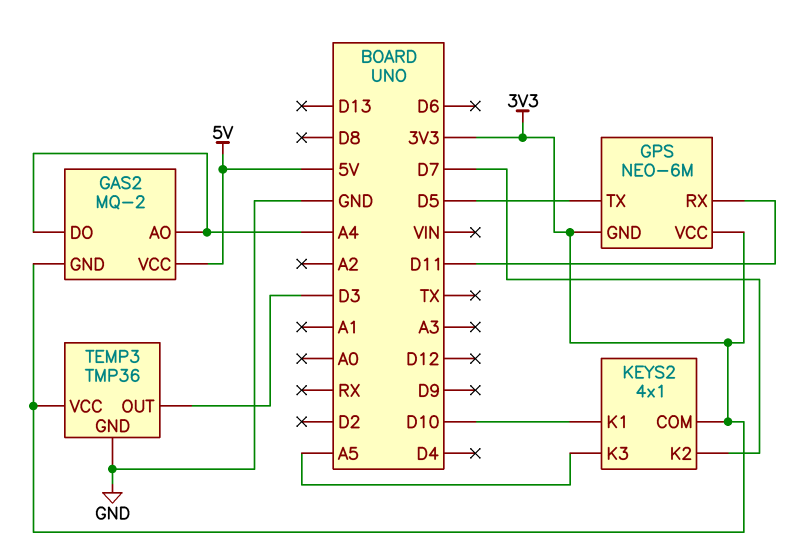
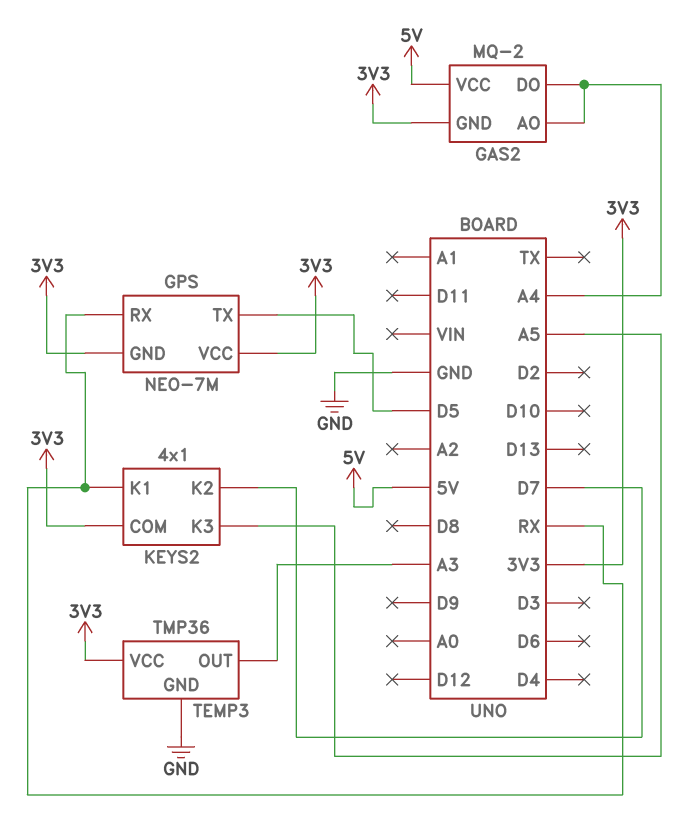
GPS: NEO-6M -> NEO-7M
GPS pin RX: D11 -> RX
KEYS2 pin K1: D10 -> RX
TEMP3 pin OUT: D3 -> A3

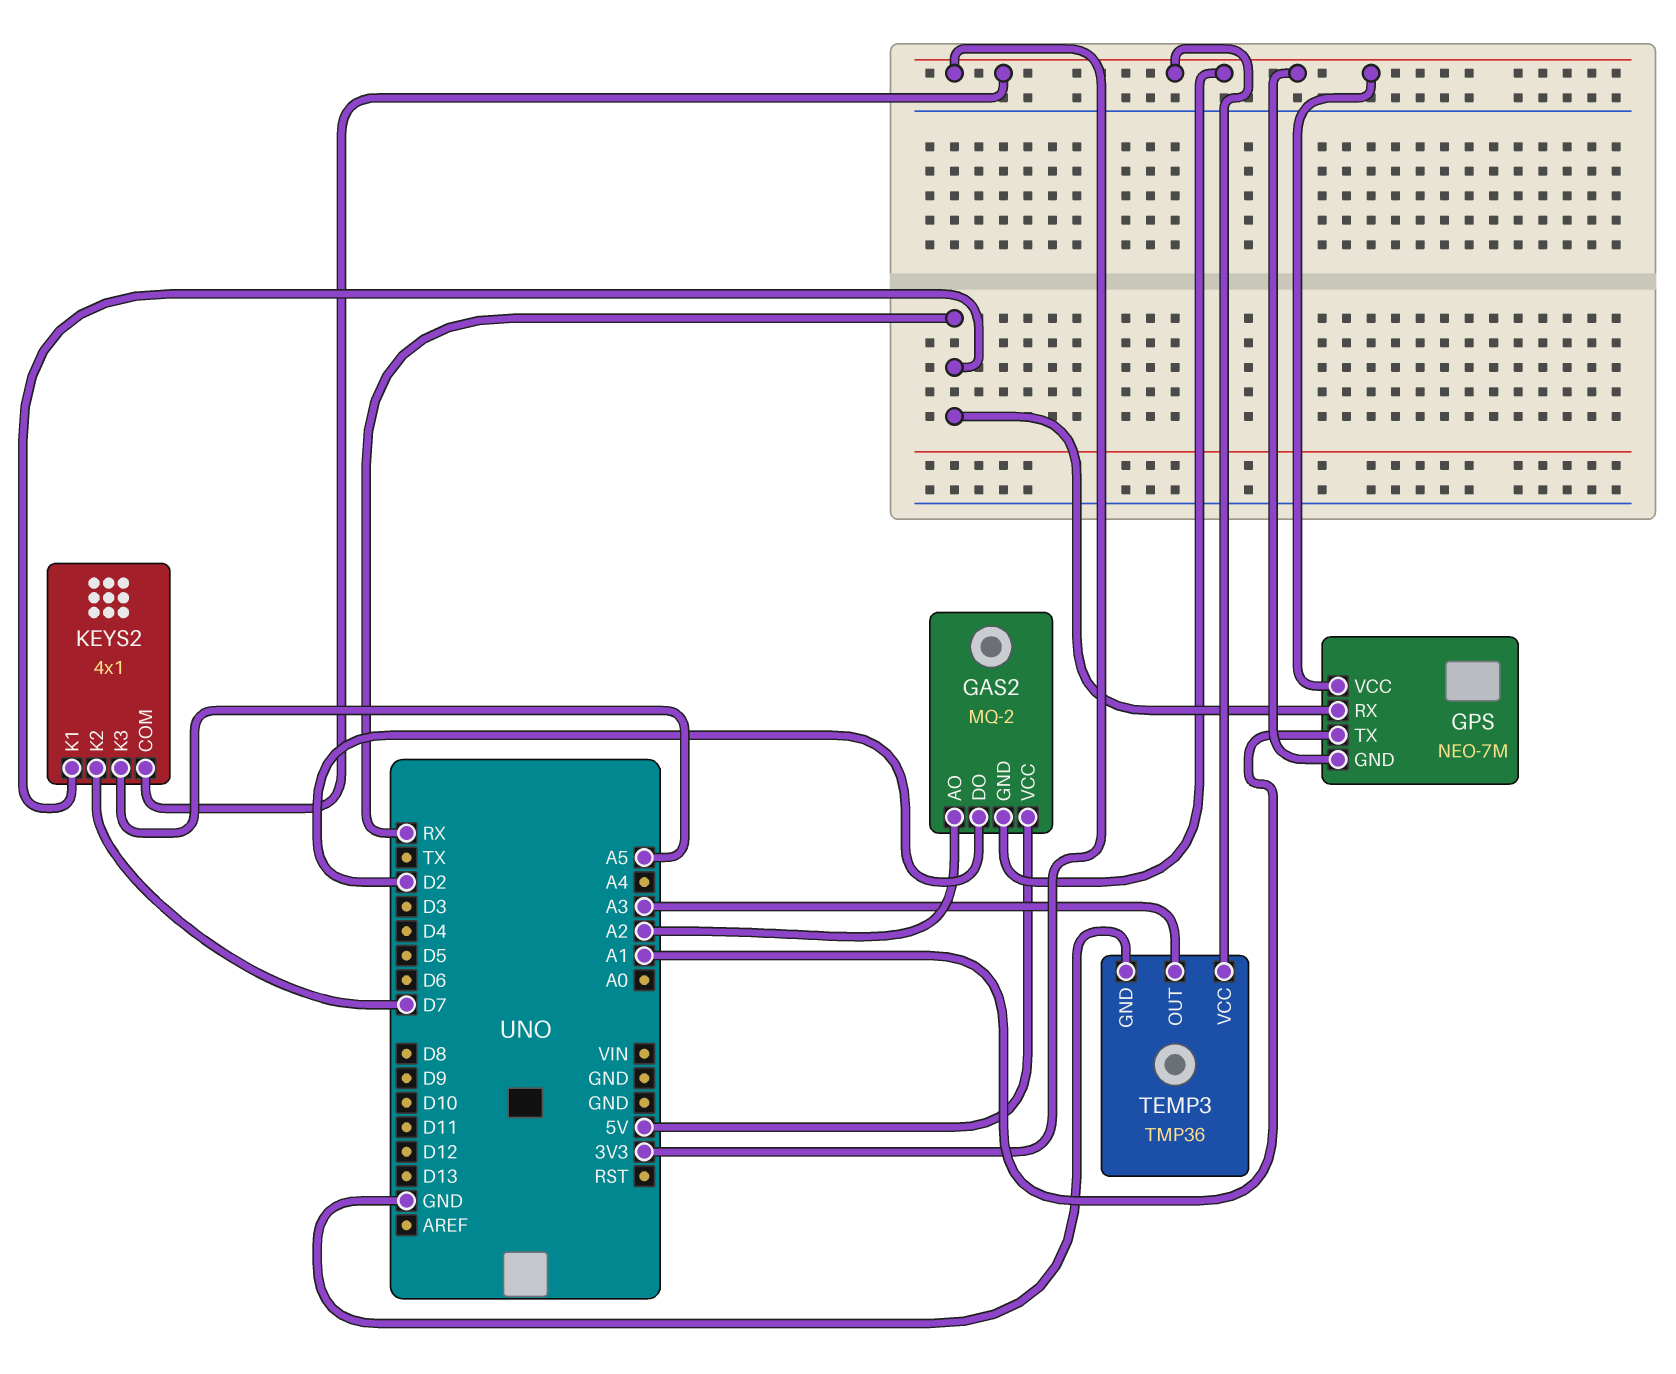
GAS2 pin AO: A4 -> A2
GAS2 pin DO: A4 -> D2
GPS pin TX: D5 -> A1

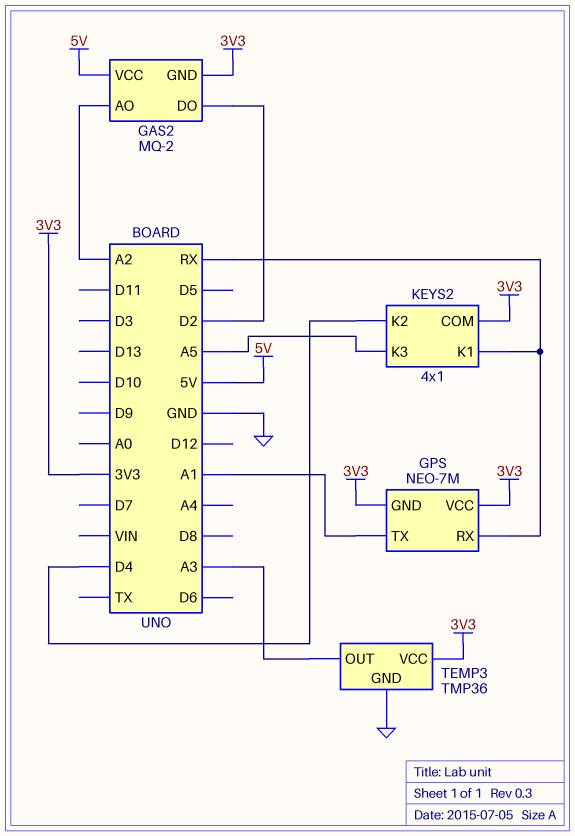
KEYS2 pin K2: D7 -> D4

